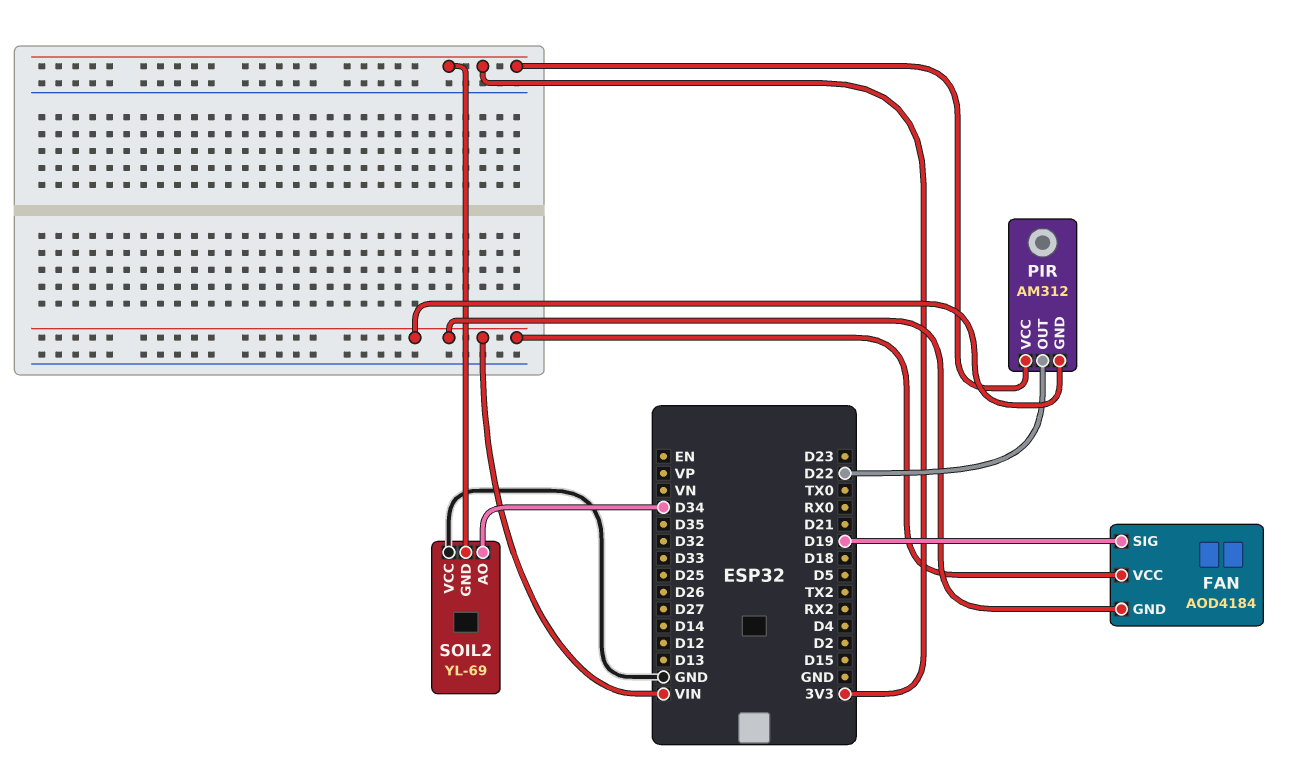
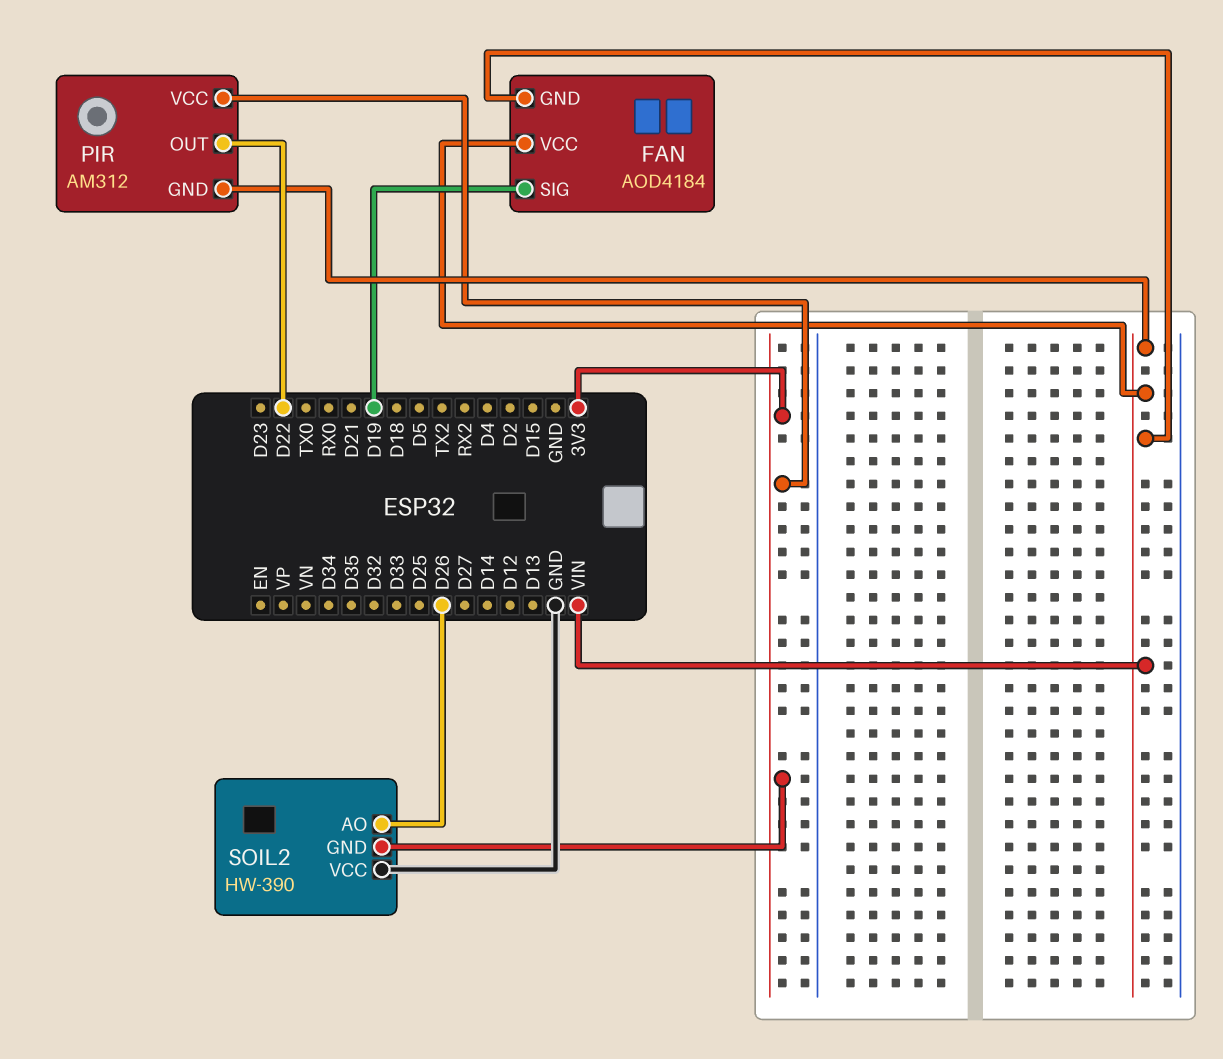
SOIL2: YL-69 -> HW-390
SOIL2 pin AO: D34 -> D26

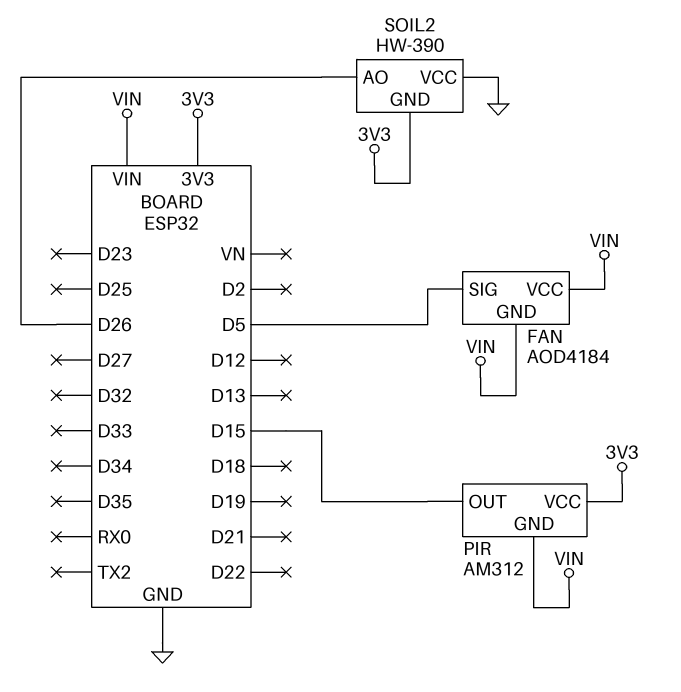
FAN pin SIG: D19 -> D5
PIR pin OUT: D22 -> D15

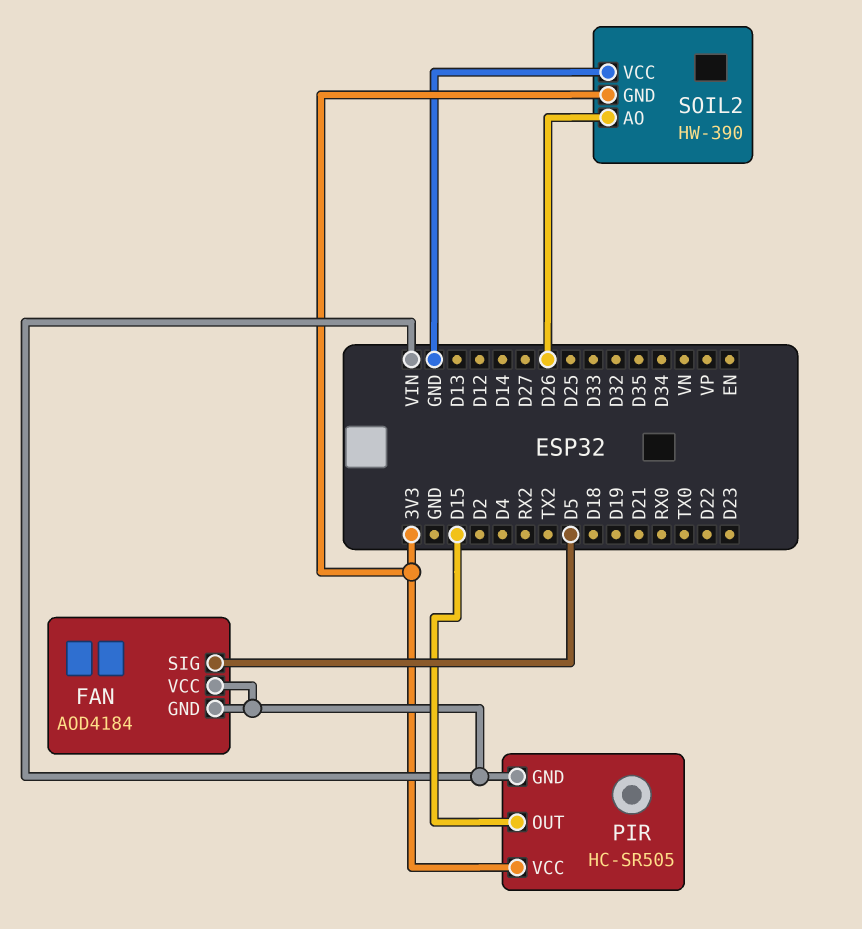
PIR: AM312 -> HC-SR505

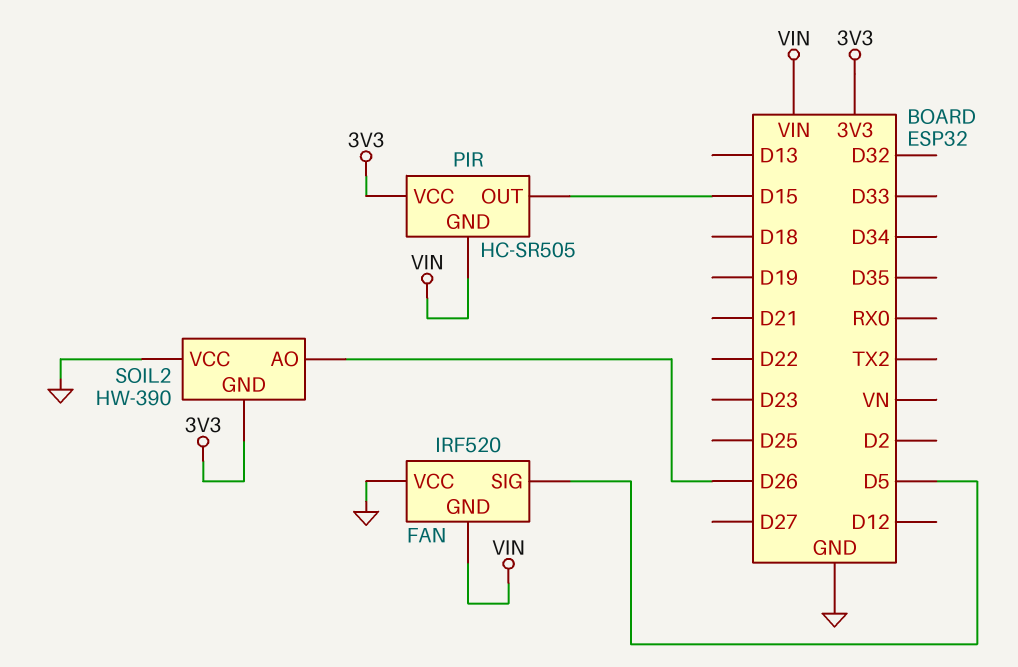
FAN: AOD4184 -> IRF520
FAN pin VCC: VIN -> GND

